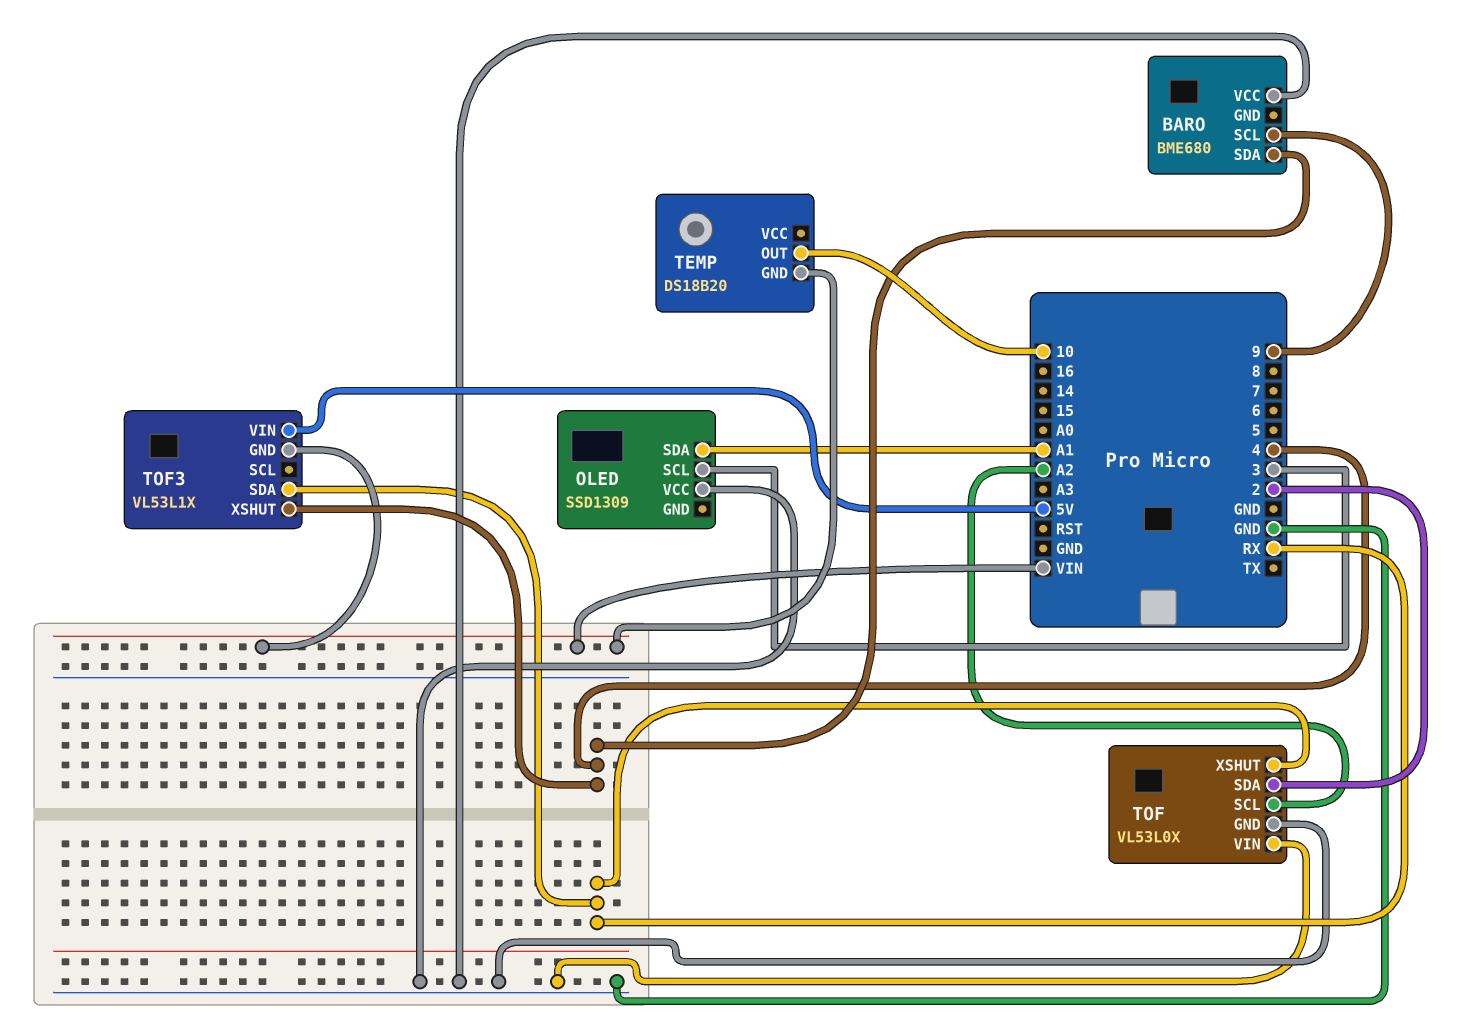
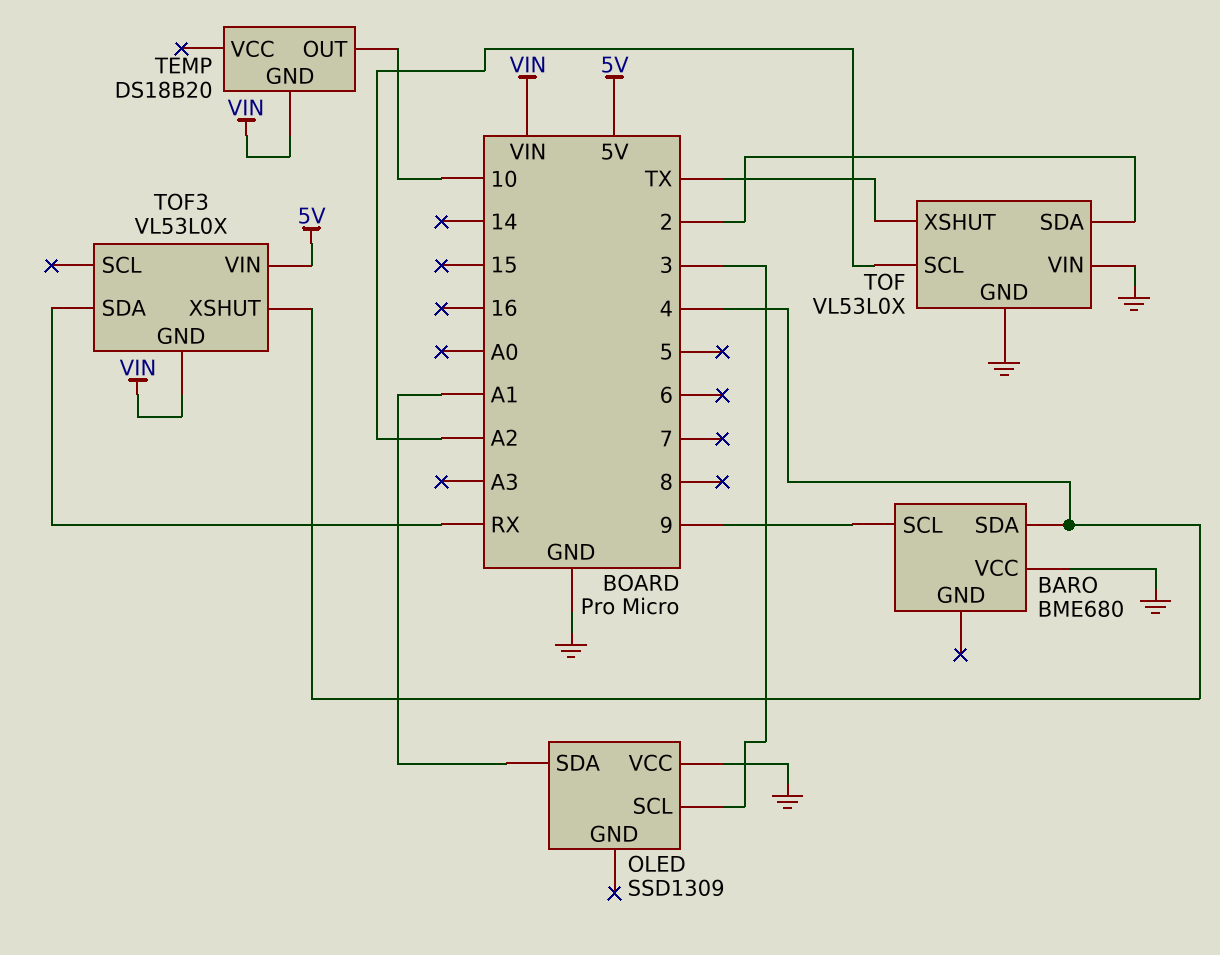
TOF pin XSHUT: RX -> TX
TOF3: VL53L1X -> VL53L0X

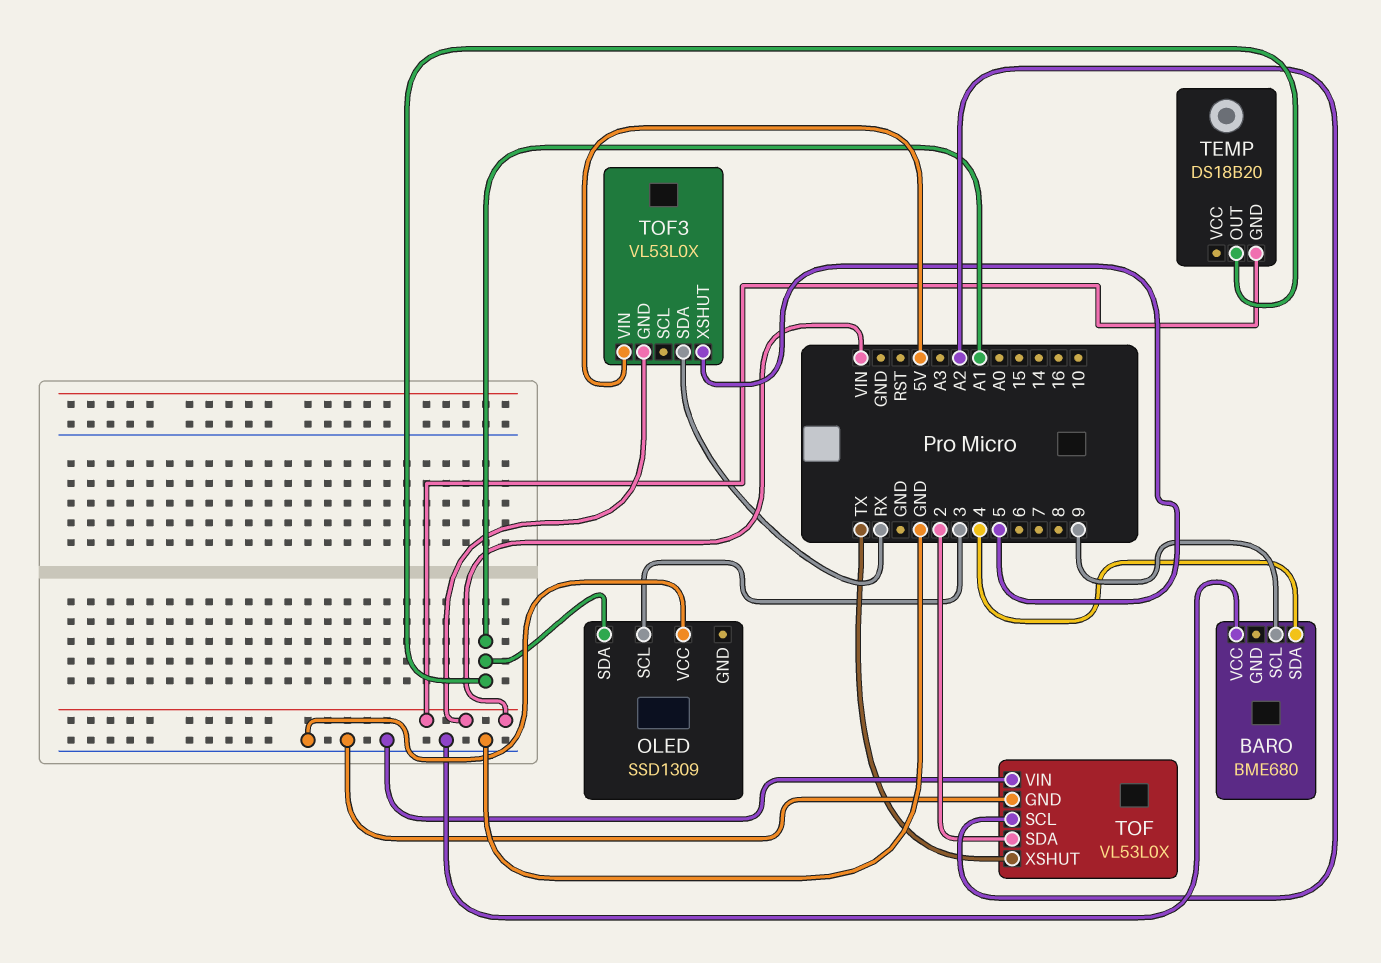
TEMP pin OUT: 10 -> A1
TOF3 pin XSHUT: 4 -> 5

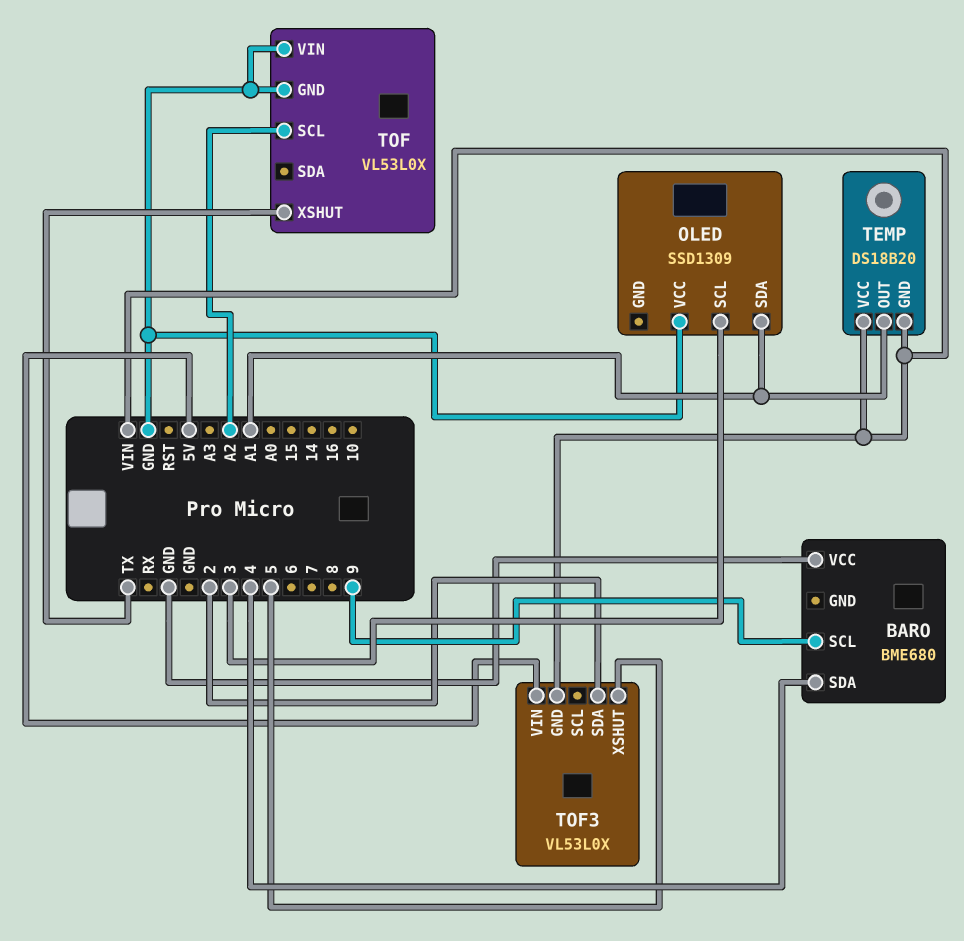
TEMP pin VCC: none -> VIN
TOF pin SDA: 2 -> none
TOF3 pin SDA: RX -> 2

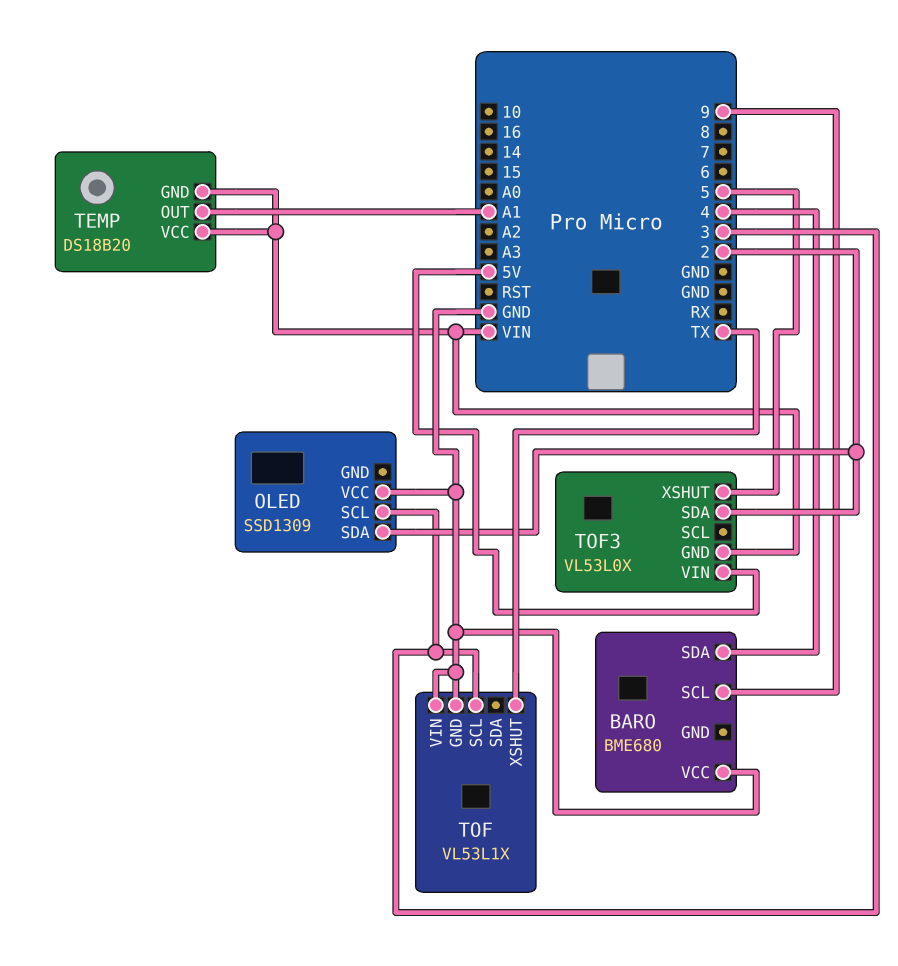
OLED pin SDA: A1 -> 2
TOF: VL53L0X -> VL53L1X
TOF pin SCL: A2 -> 3

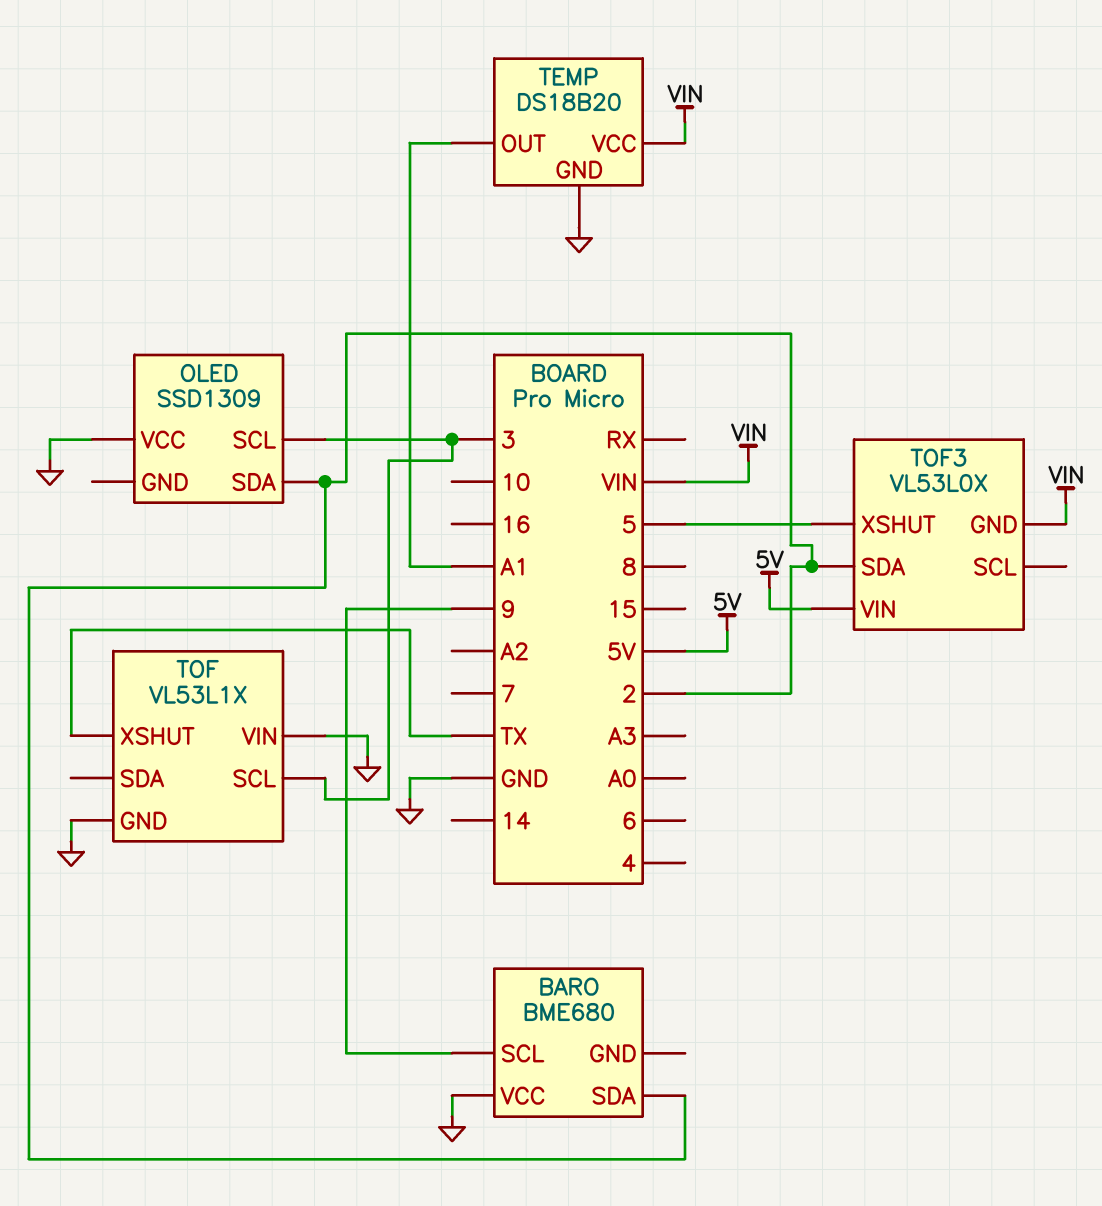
BARO pin SDA: 4 -> 2
TEMP pin GND: VIN -> GND

